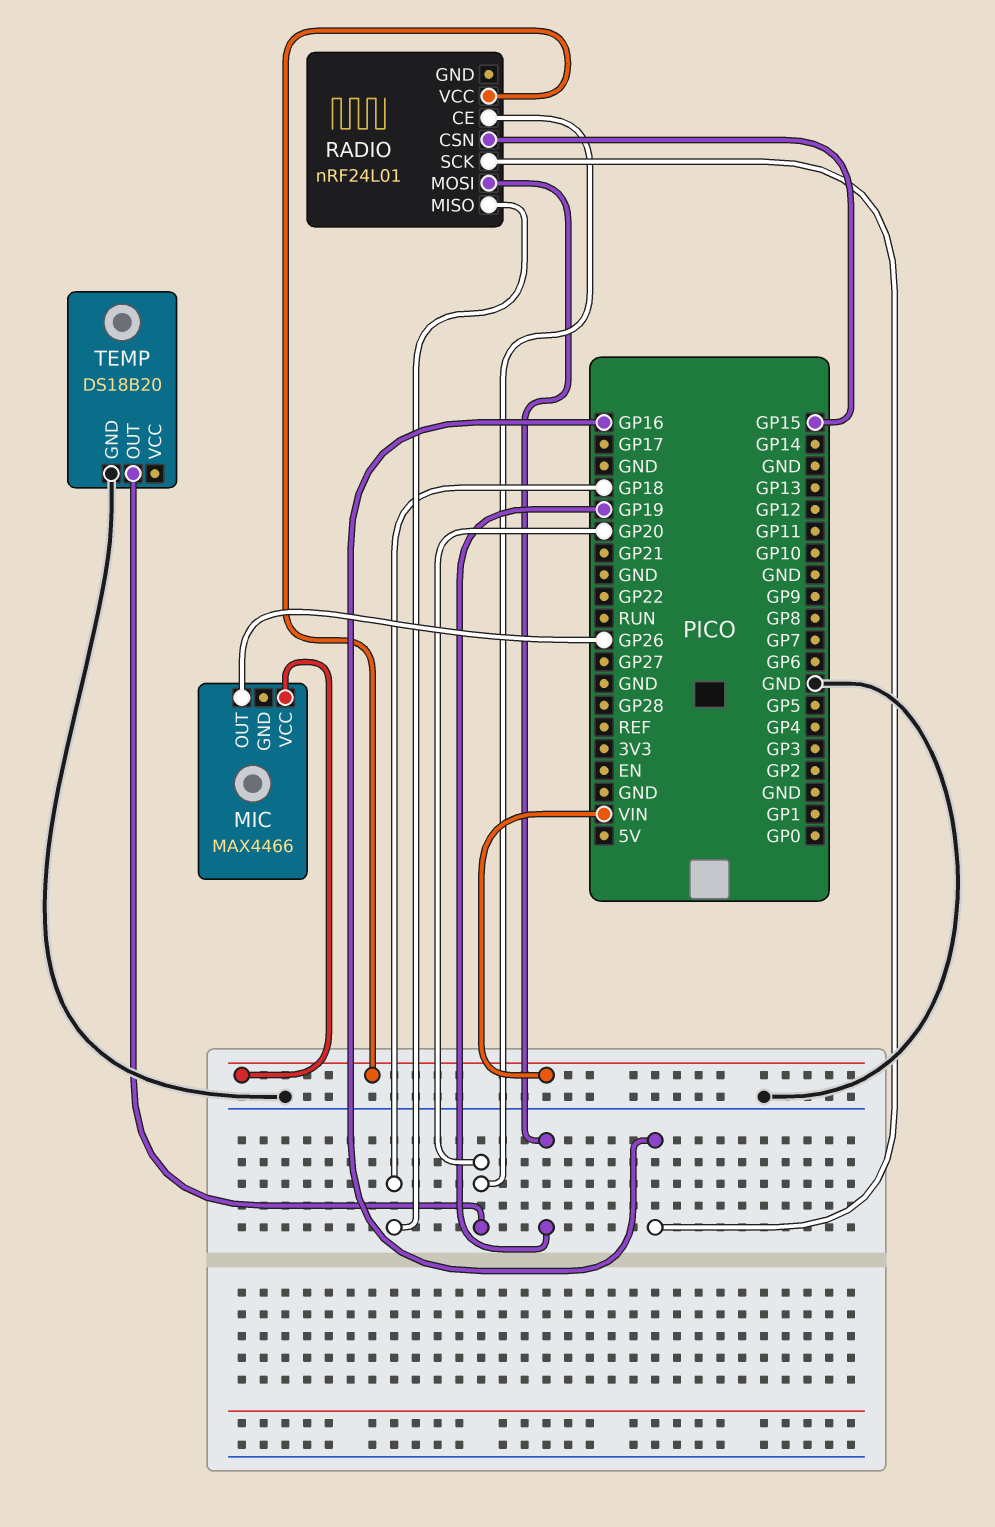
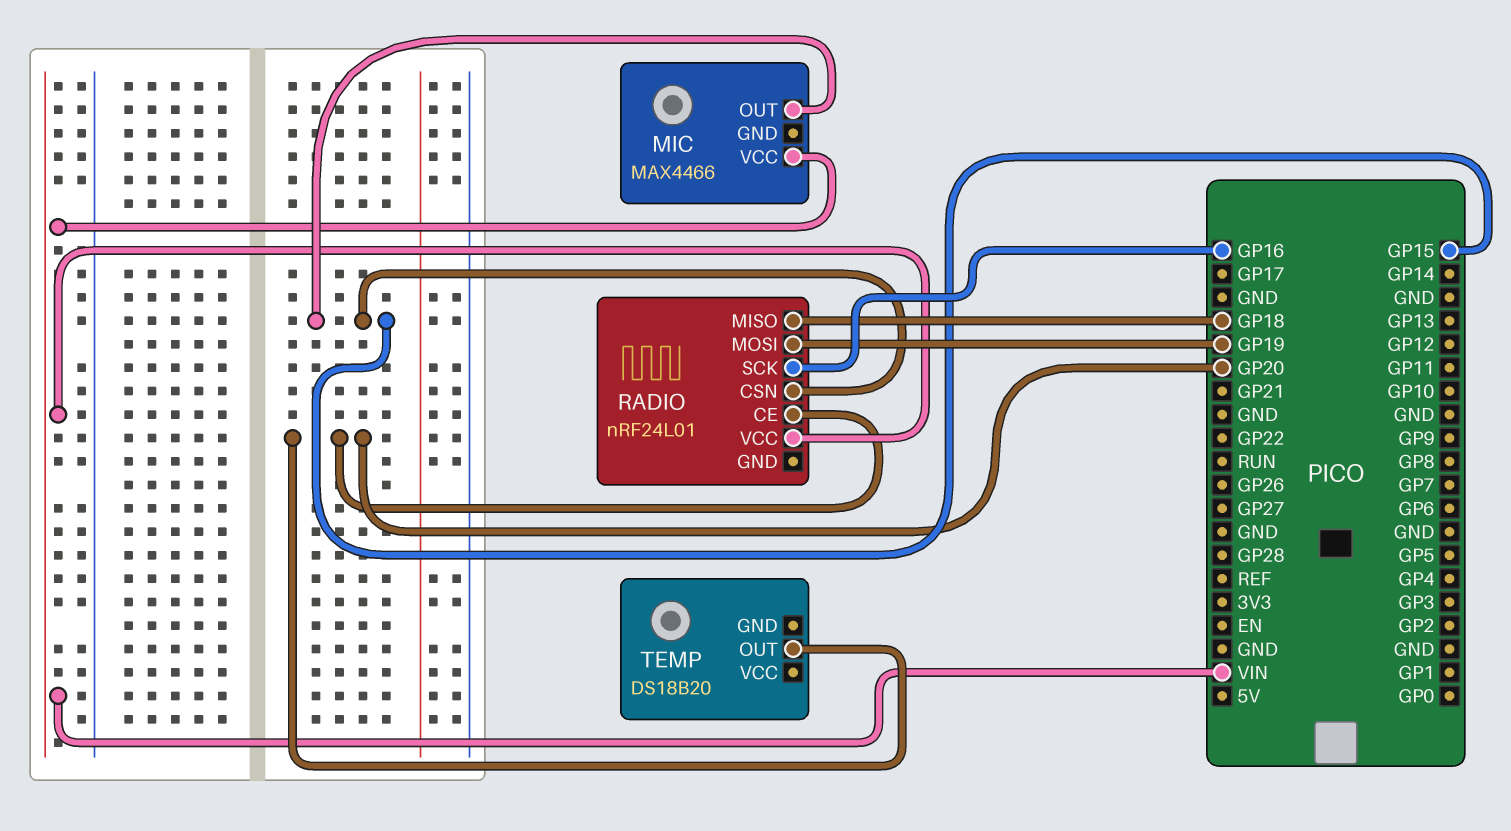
MIC pin OUT: GP26 -> GP15
TEMP pin GND: GND -> none

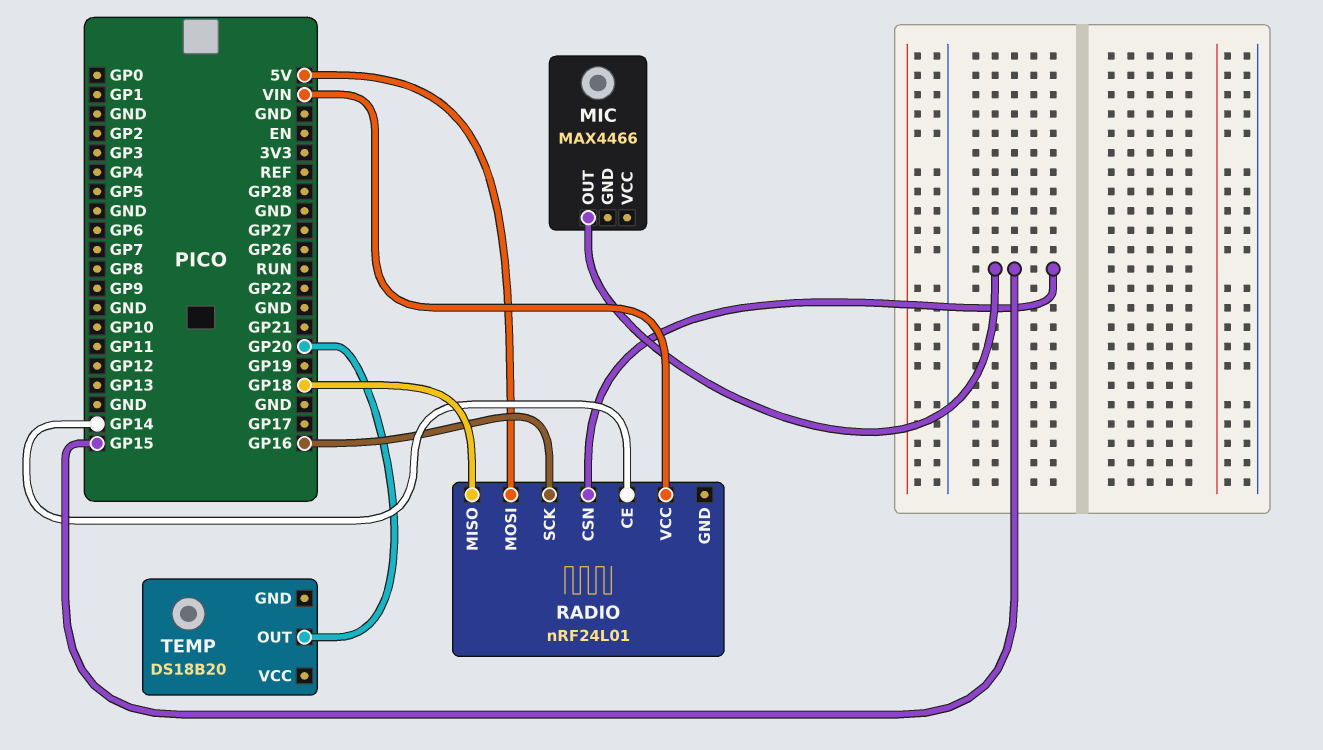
MIC pin VCC: VIN -> none
RADIO pin CE: GP20 -> GP14
RADIO pin MOSI: GP19 -> 5V

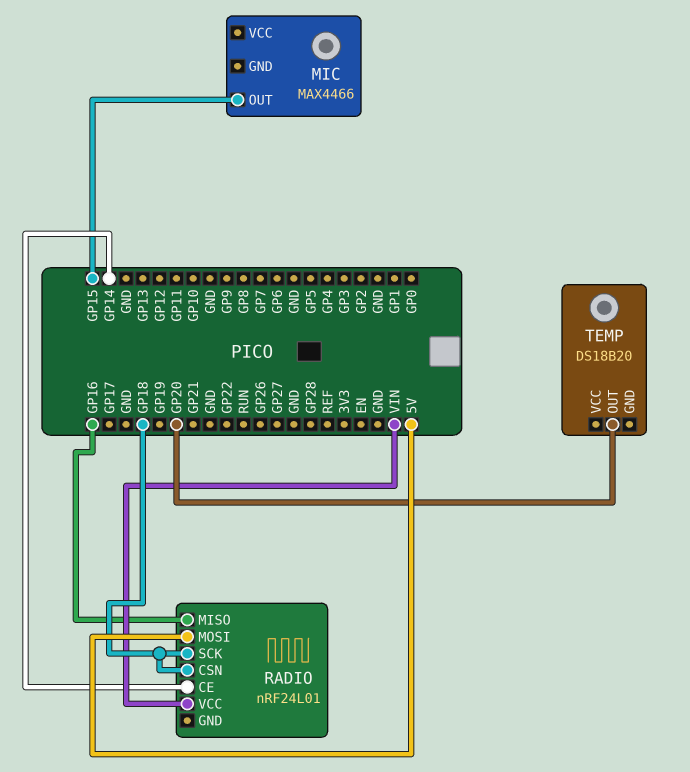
RADIO pin CSN: GP15 -> GP18
RADIO pin MISO: GP18 -> GP16
RADIO pin SCK: GP16 -> GP18

